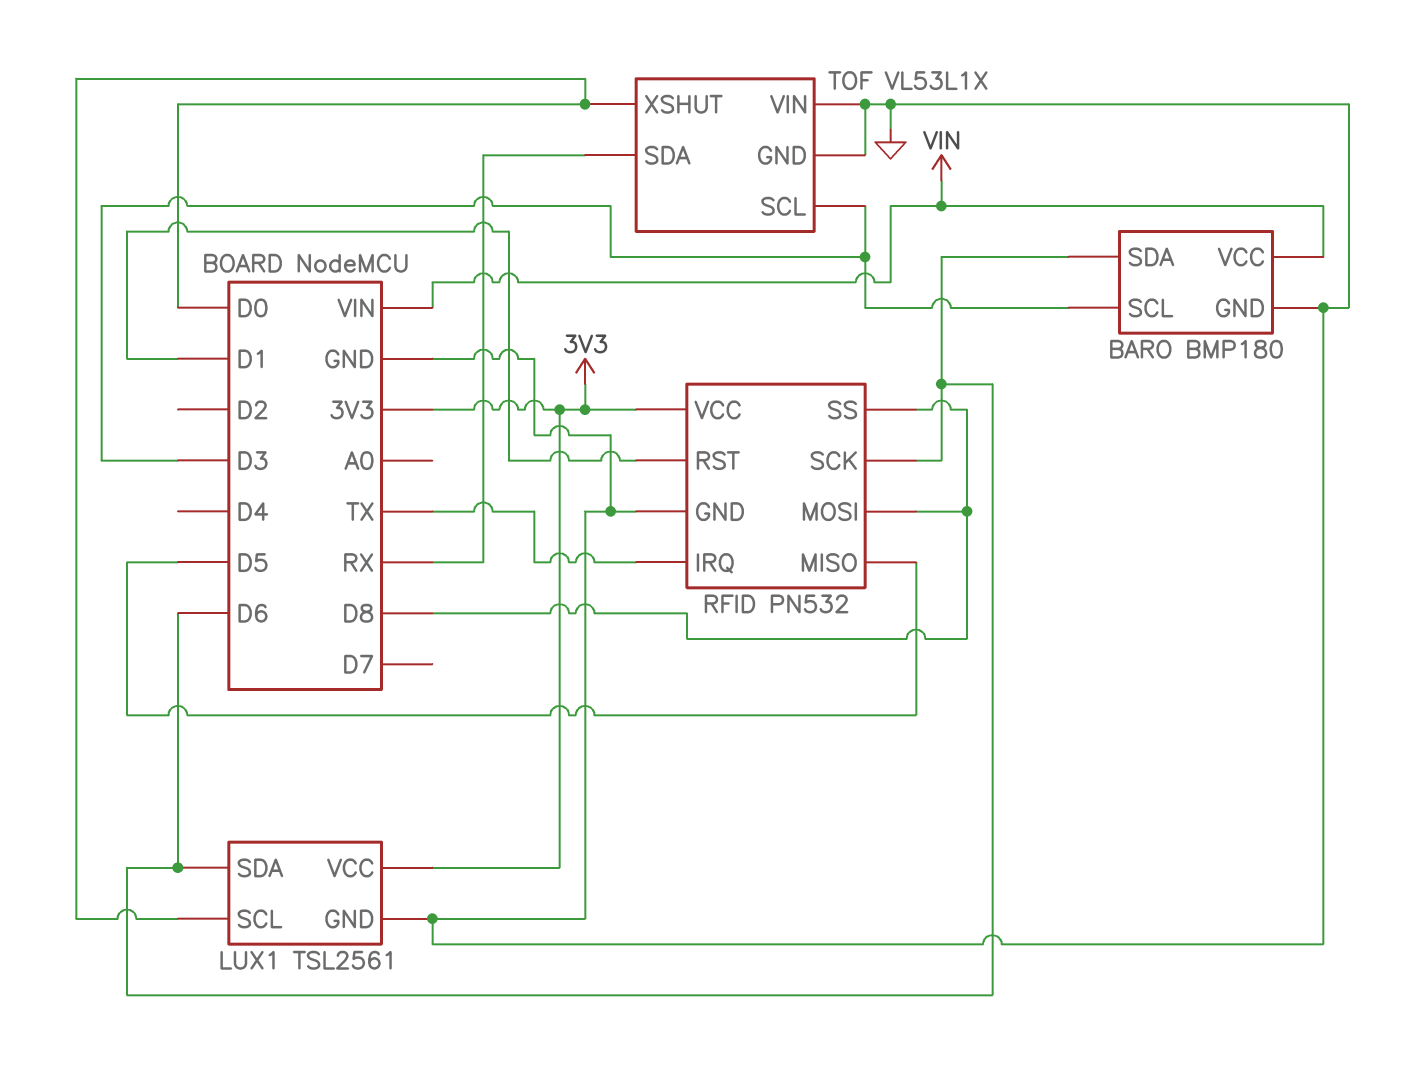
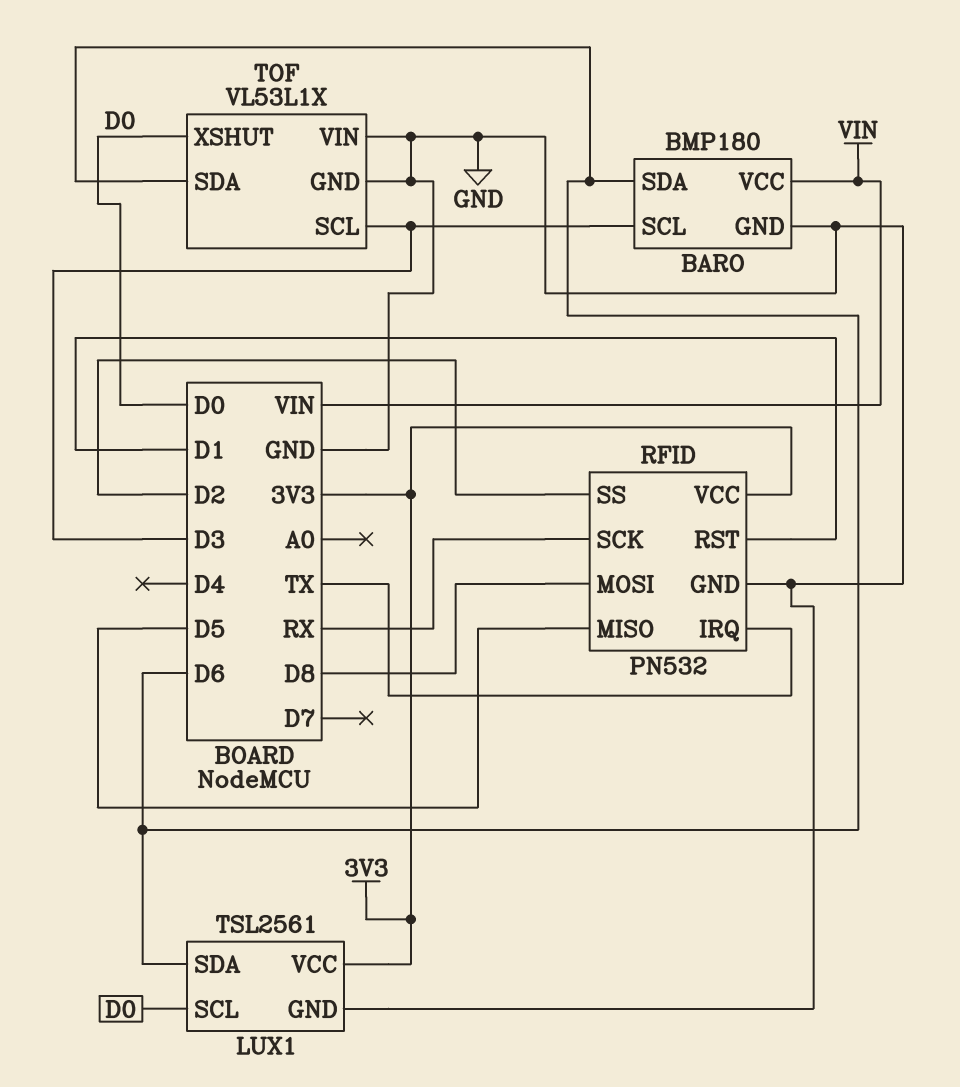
RFID pin SCK: D6 -> RX
RFID pin SS: D8 -> D2
TOF pin SDA: RX -> D6

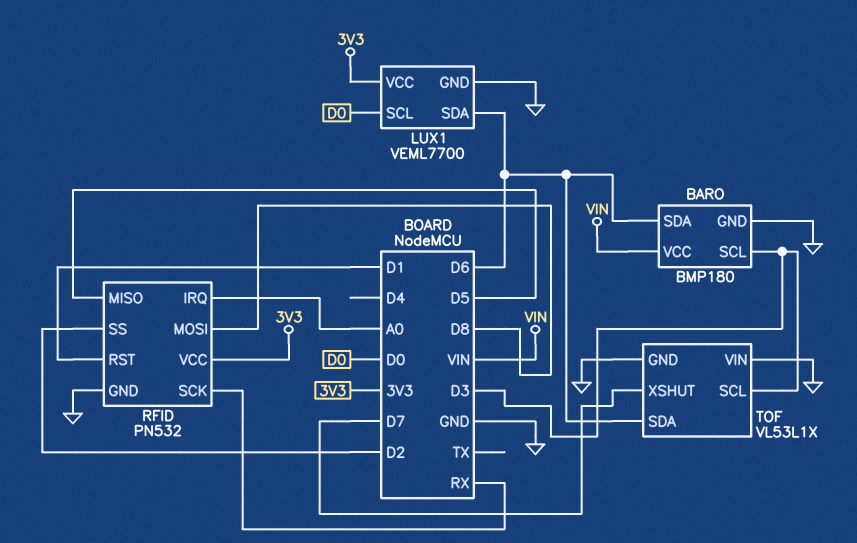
LUX1: TSL2561 -> VEML7700
RFID pin IRQ: TX -> A0
TOF pin XSHUT: D0 -> D7

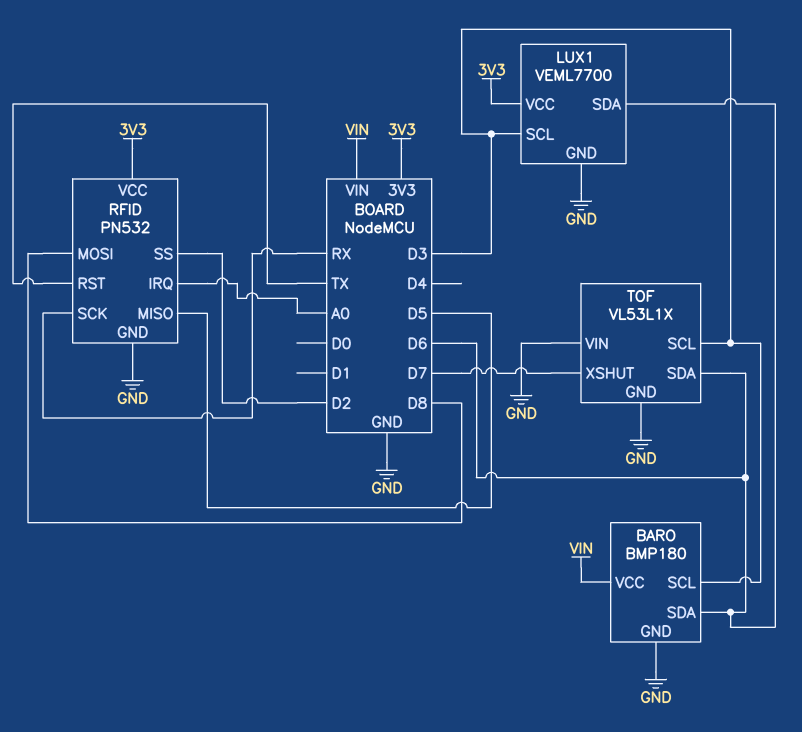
LUX1 pin SCL: D0 -> D3
RFID pin RST: D1 -> TX

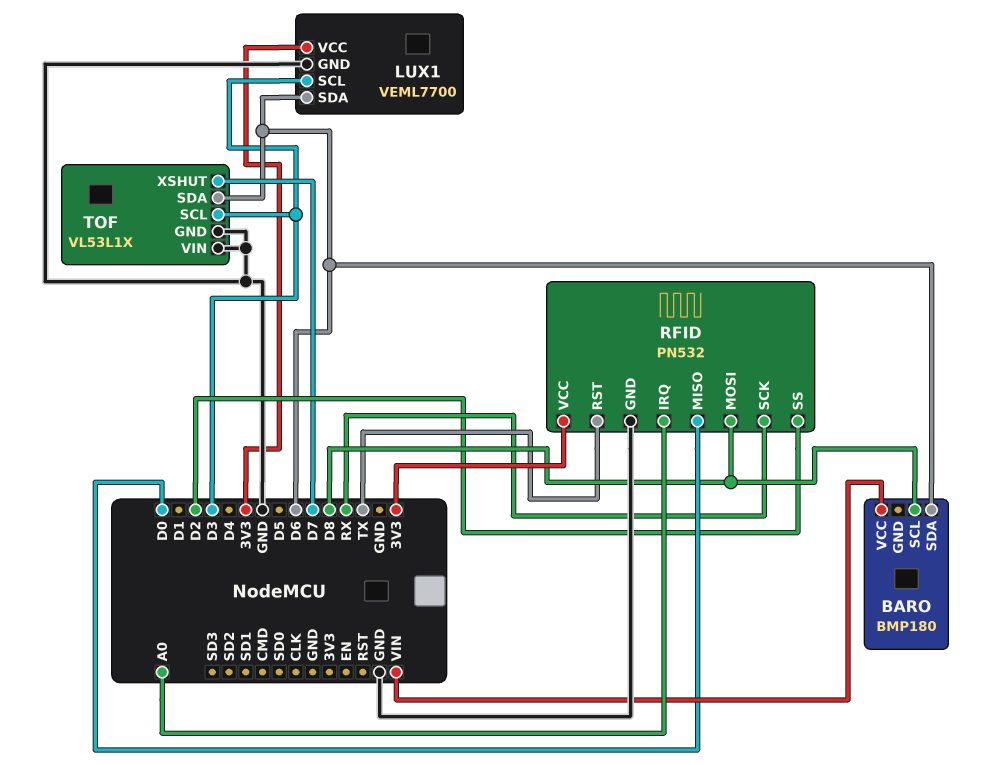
BARO pin GND: GND -> none
BARO pin SCL: D3 -> D8
RFID pin MISO: D5 -> D0

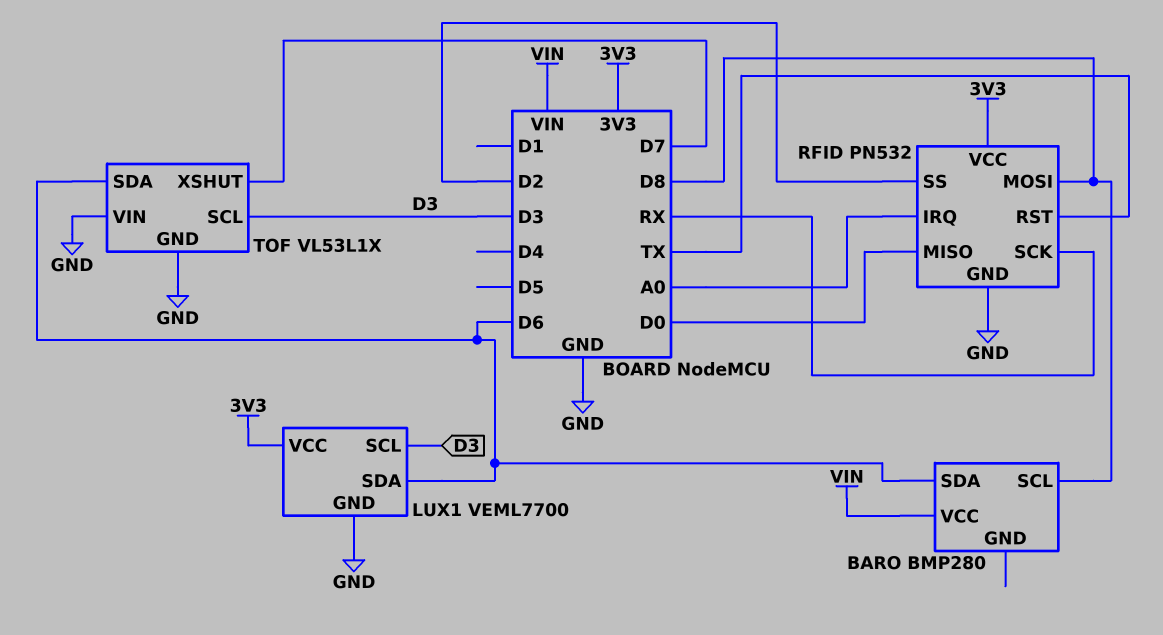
BARO: BMP180 -> BMP280

